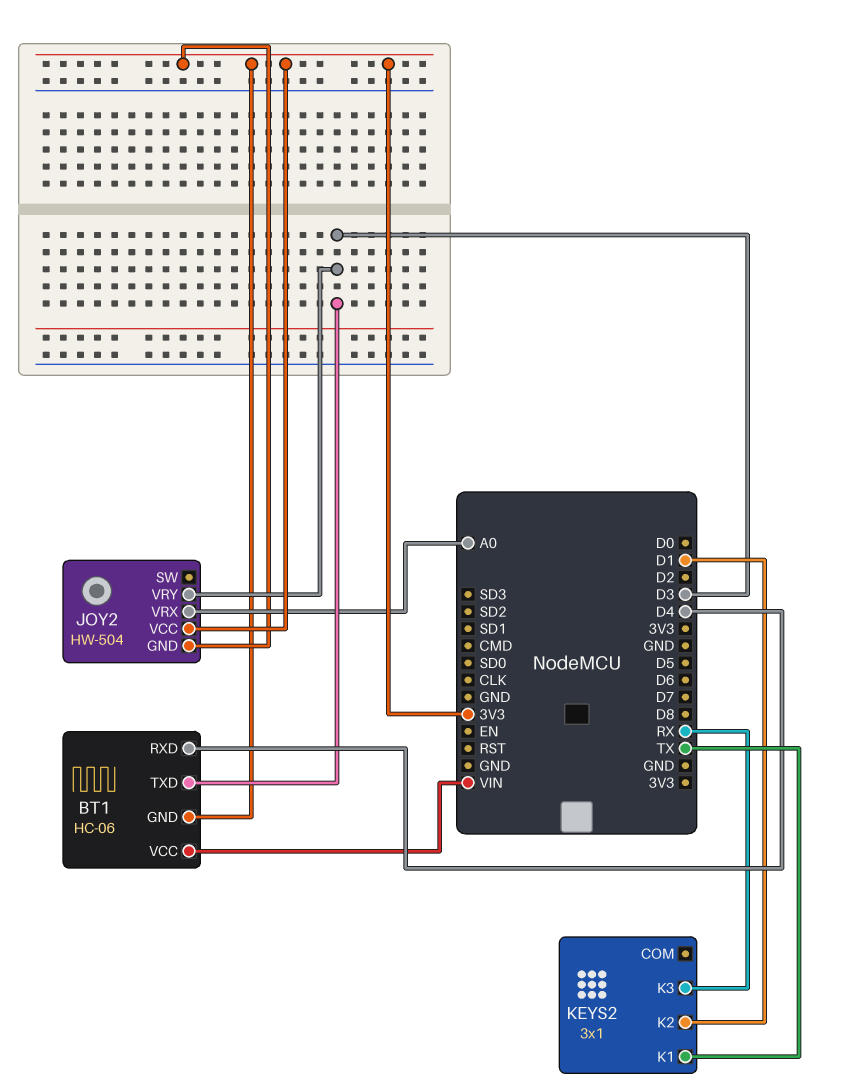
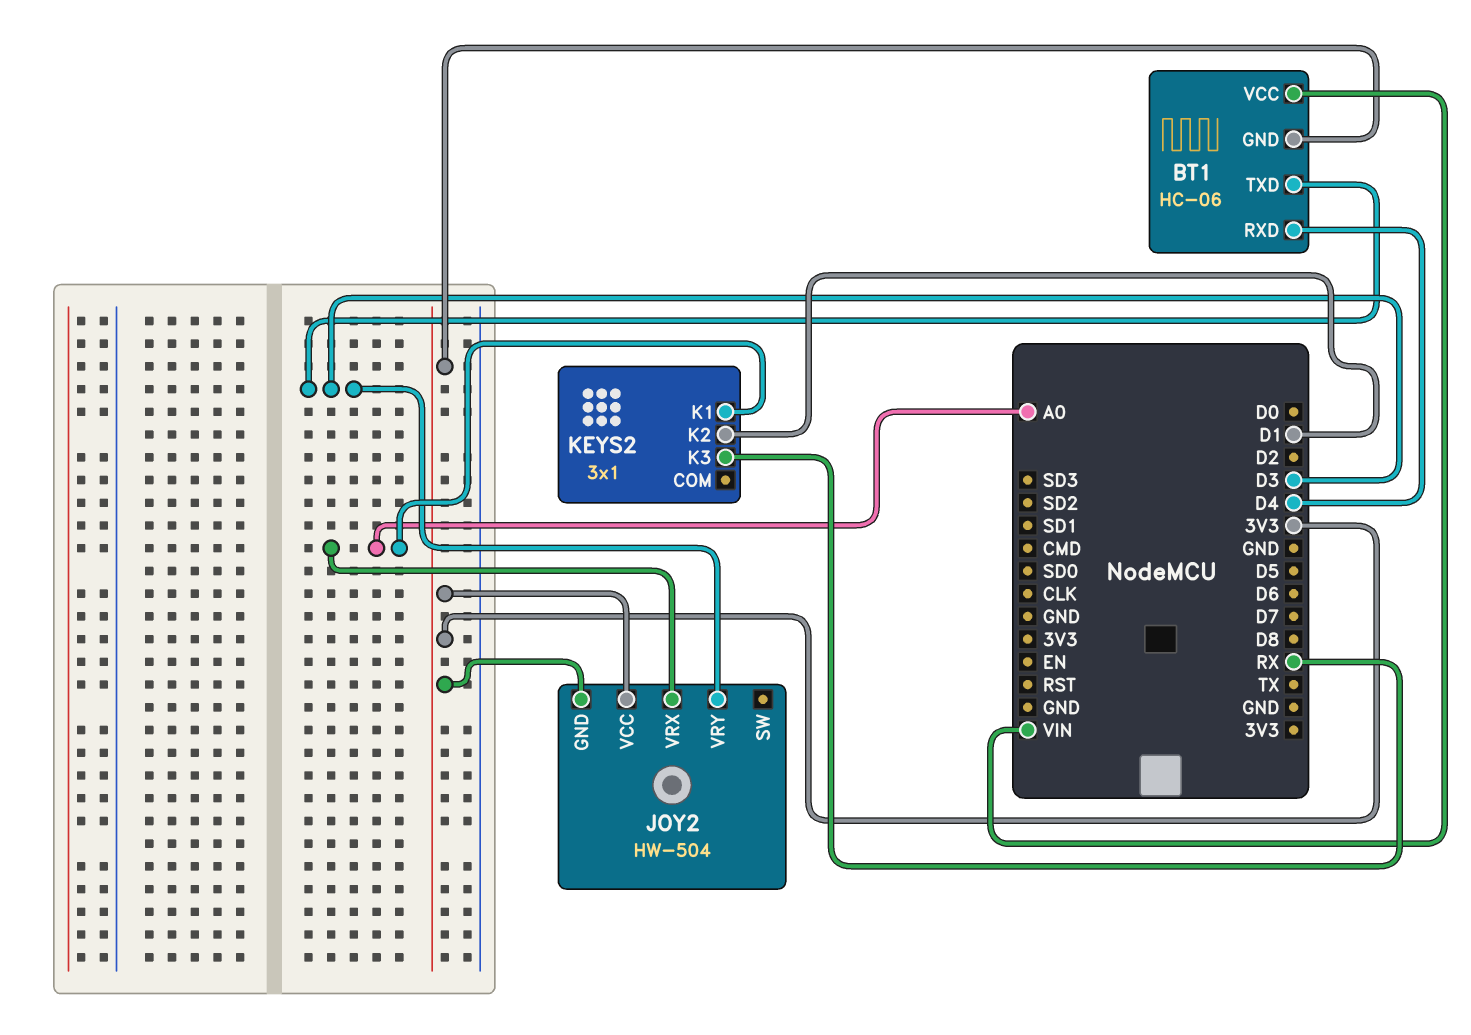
KEYS2 pin K1: TX -> A0

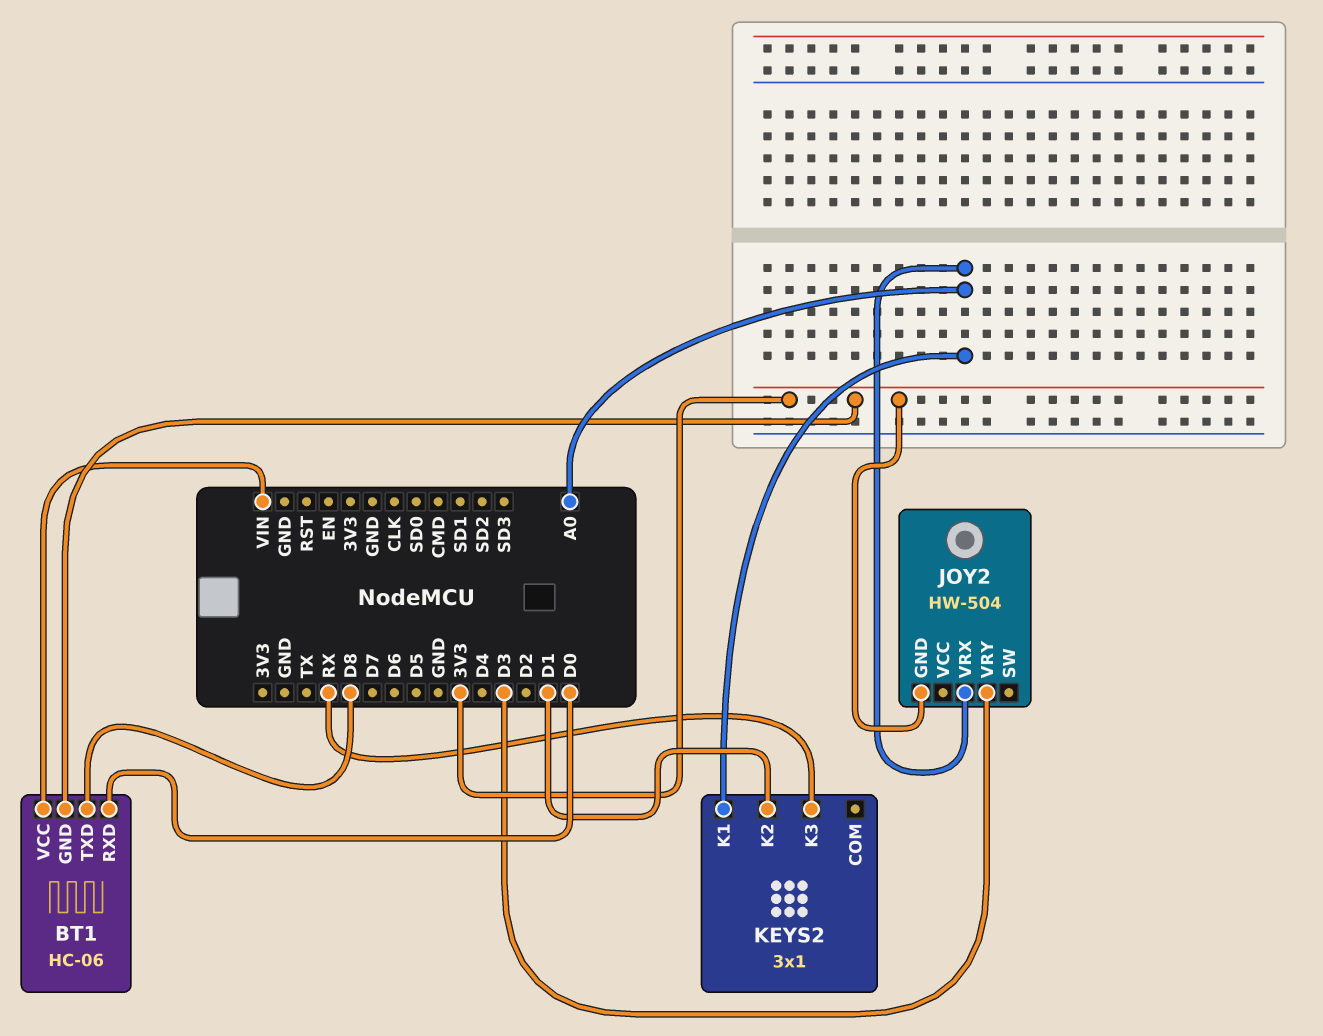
BT1 pin RXD: D4 -> D0
BT1 pin TXD: D3 -> D8
JOY2 pin VCC: 3V3 -> none

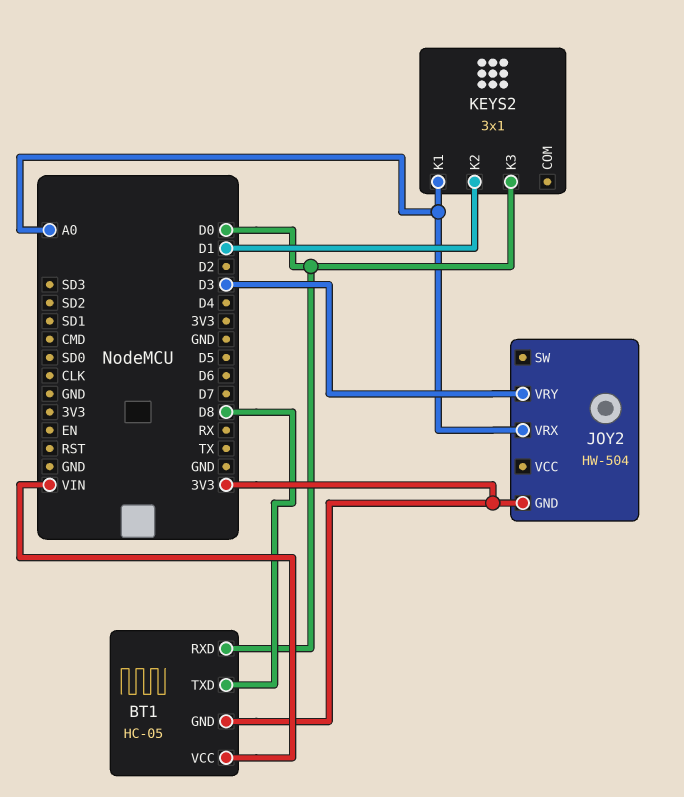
BT1: HC-06 -> HC-05
KEYS2 pin K3: RX -> D0

